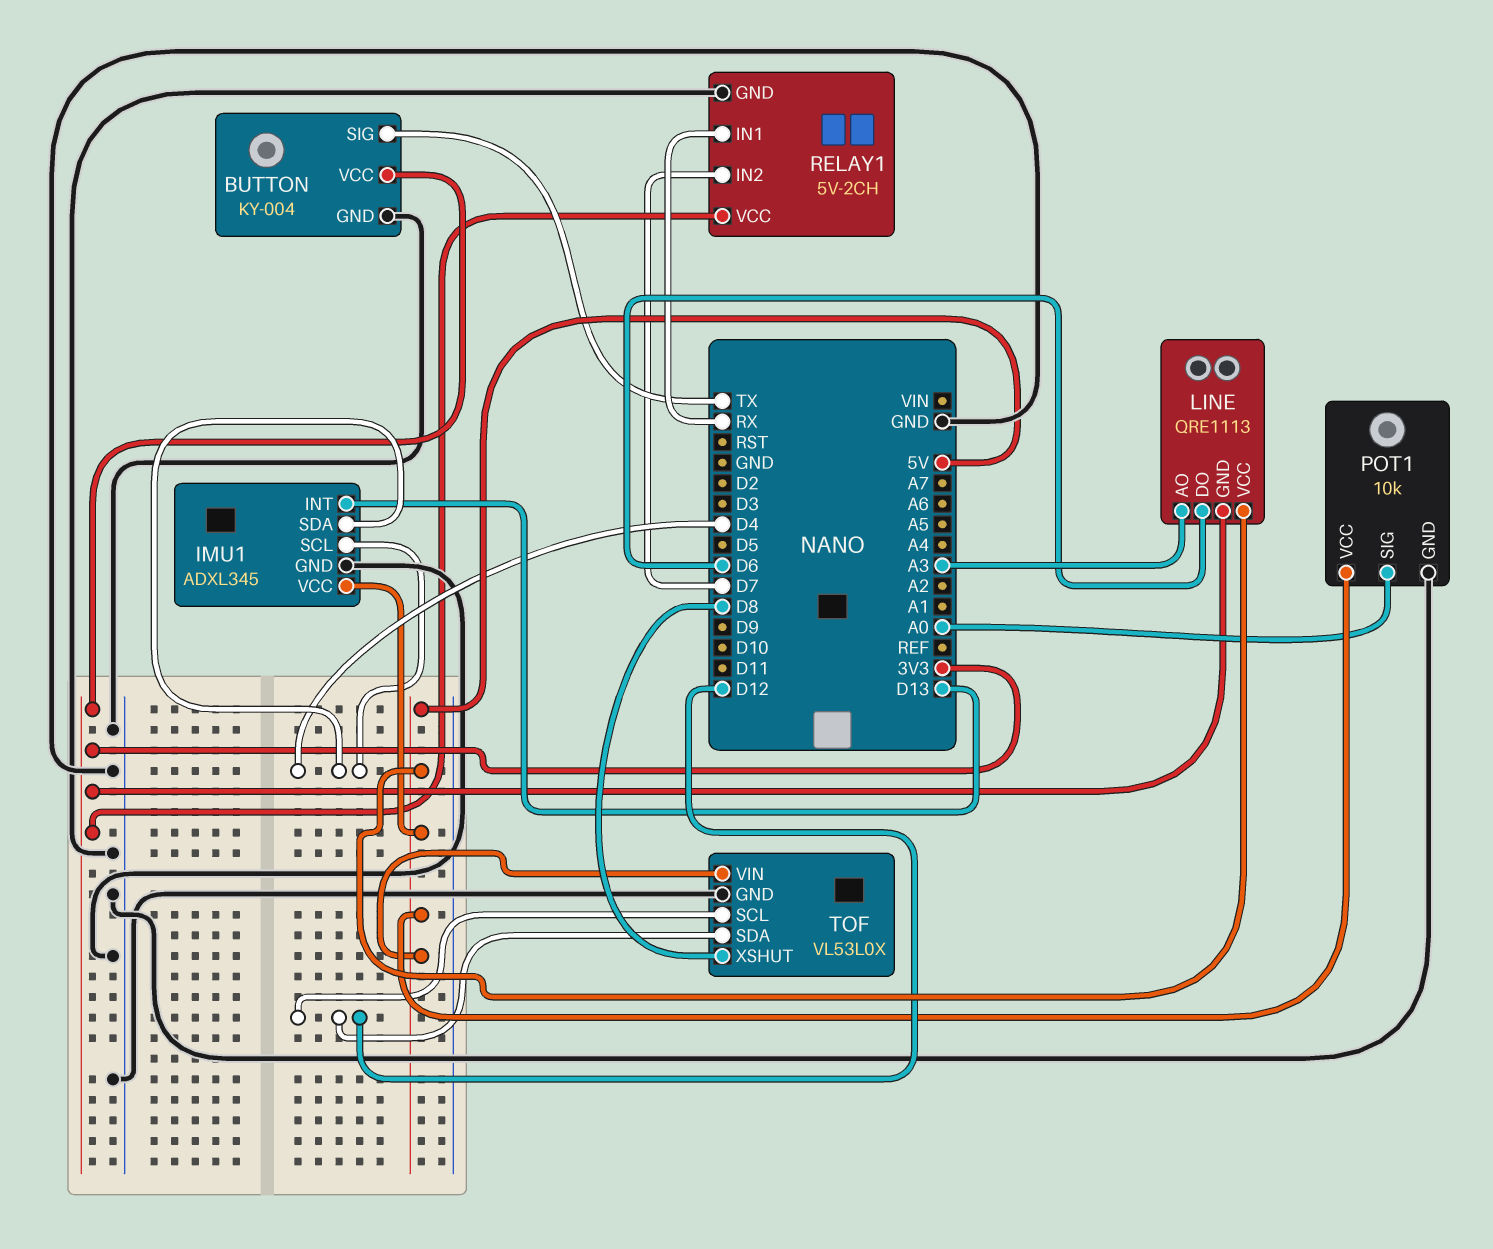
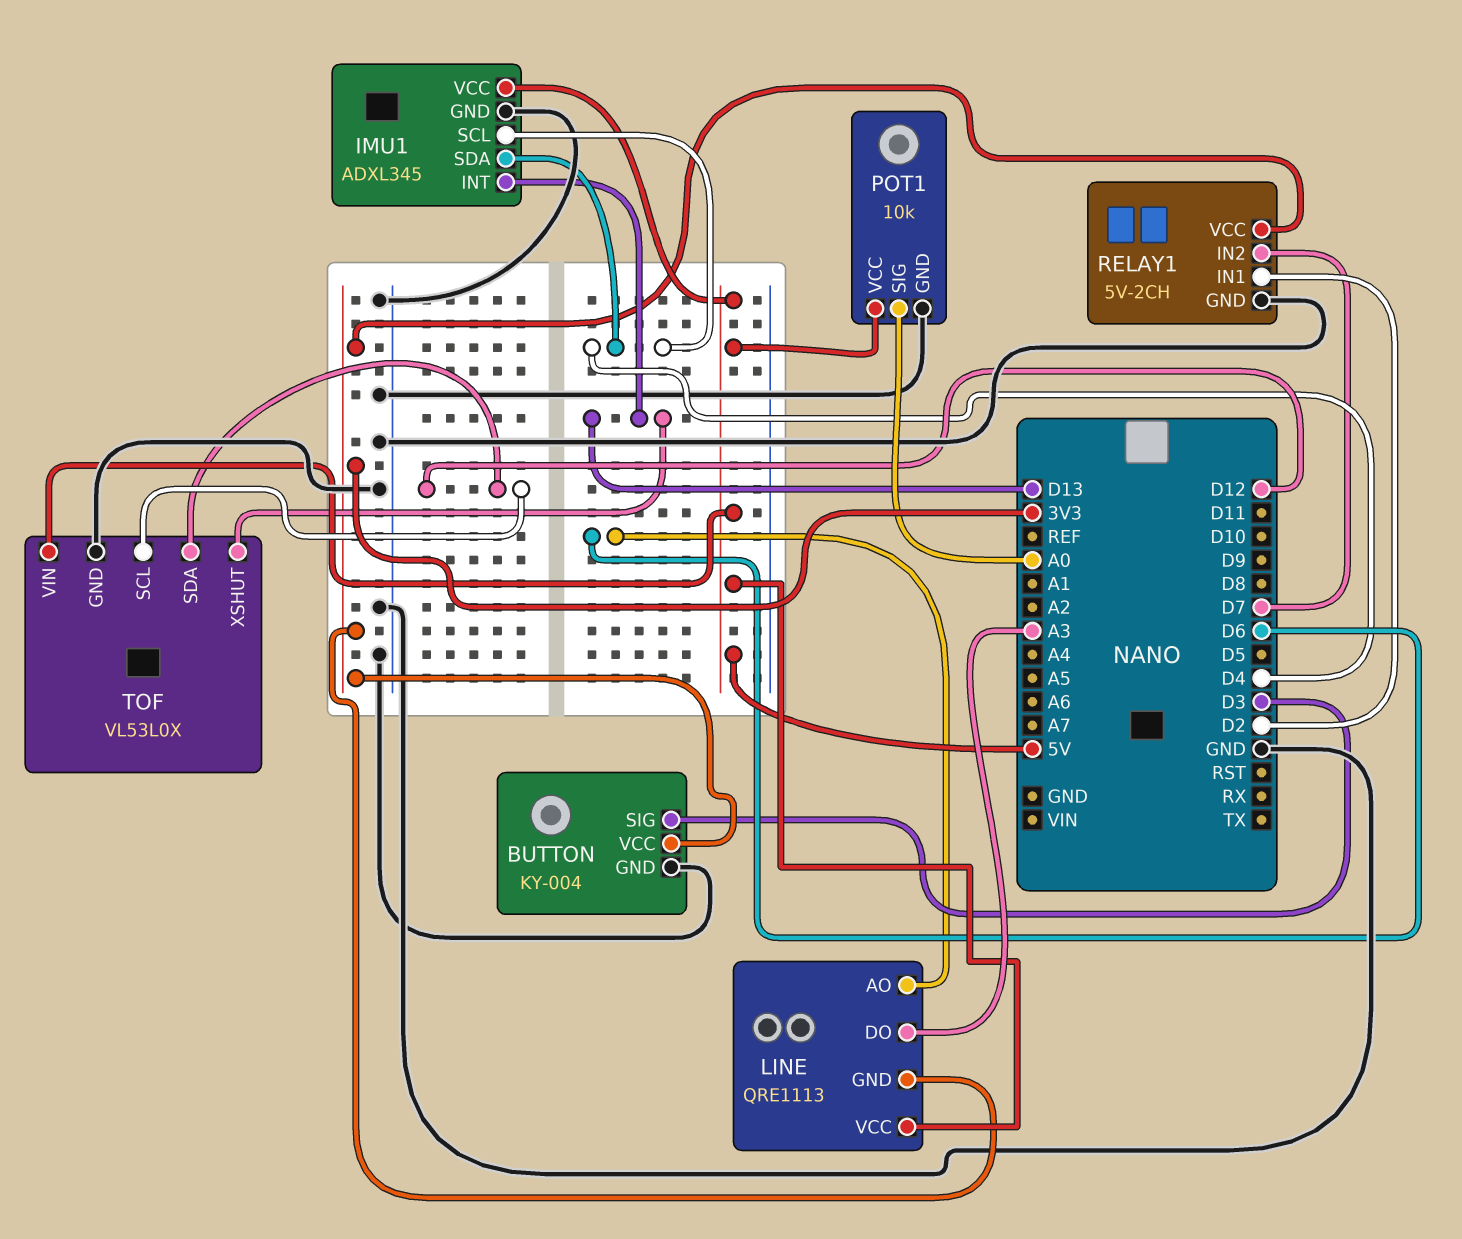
BUTTON pin SIG: TX -> D3
LINE pin AO: A3 -> D6
LINE pin DO: D6 -> A3
RELAY1 pin IN1: RX -> D2
TOF pin XSHUT: D8 -> D13

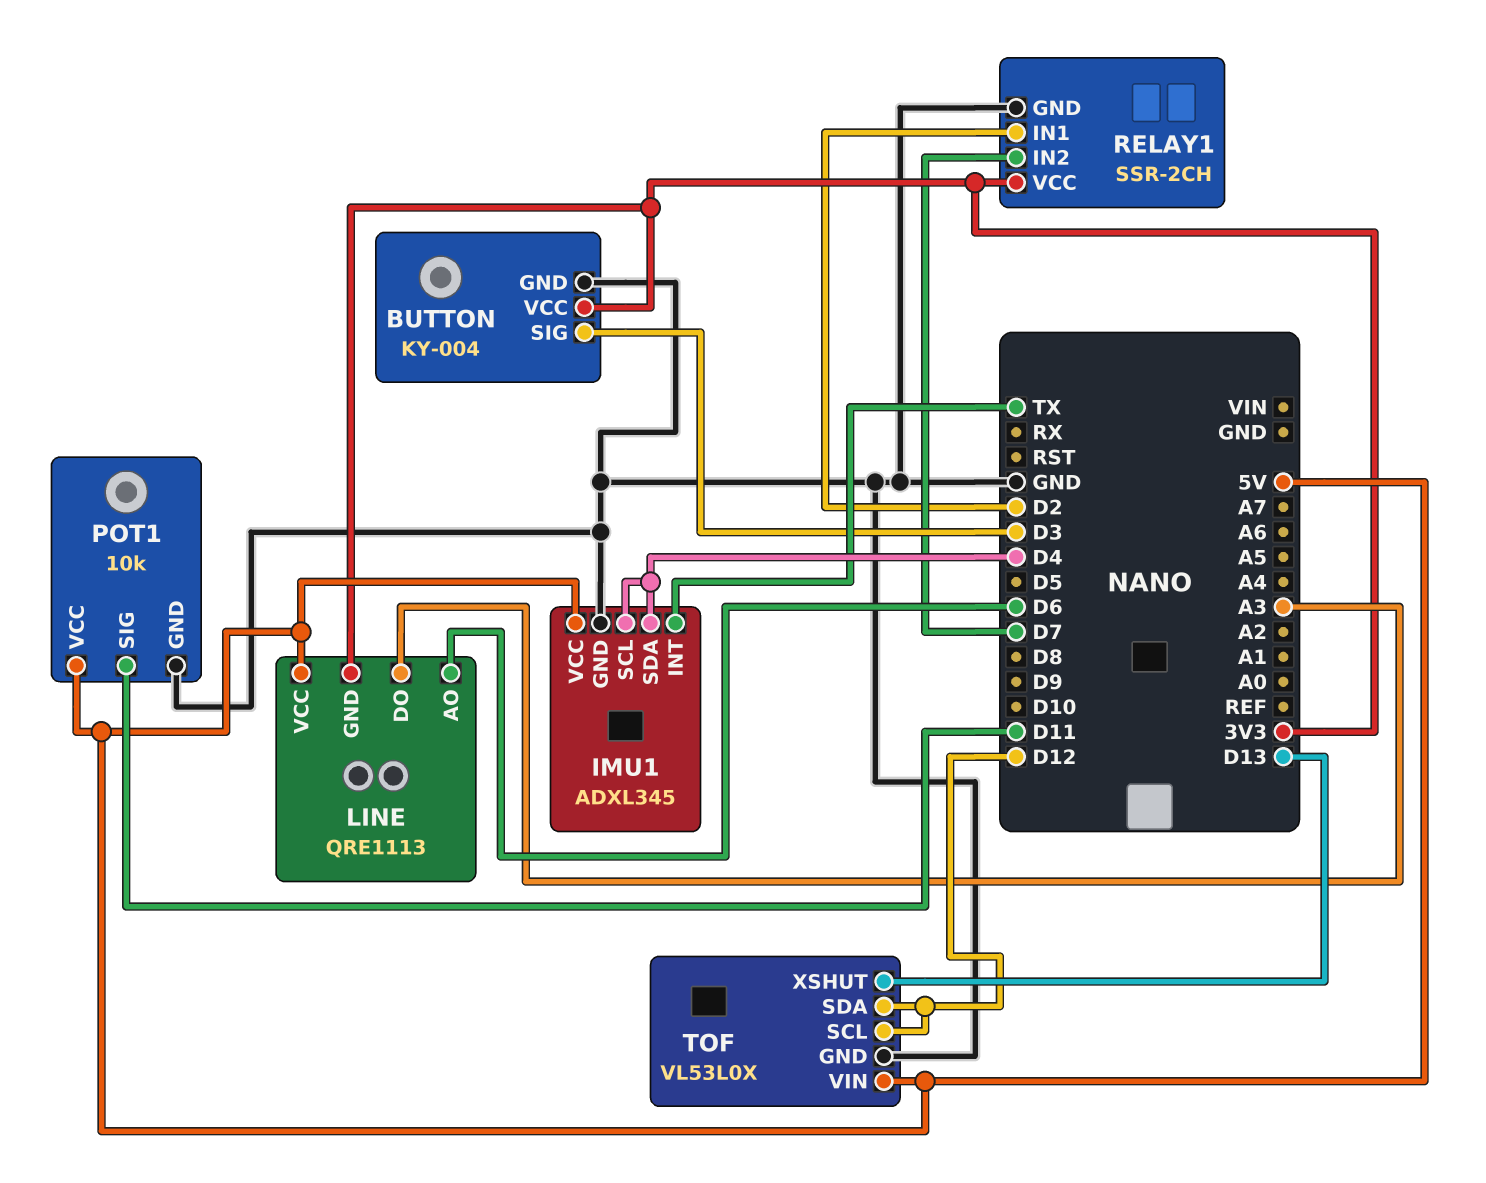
IMU1 pin INT: D13 -> TX
POT1 pin SIG: A0 -> D11
RELAY1: 5V-2CH -> SSR-2CH

